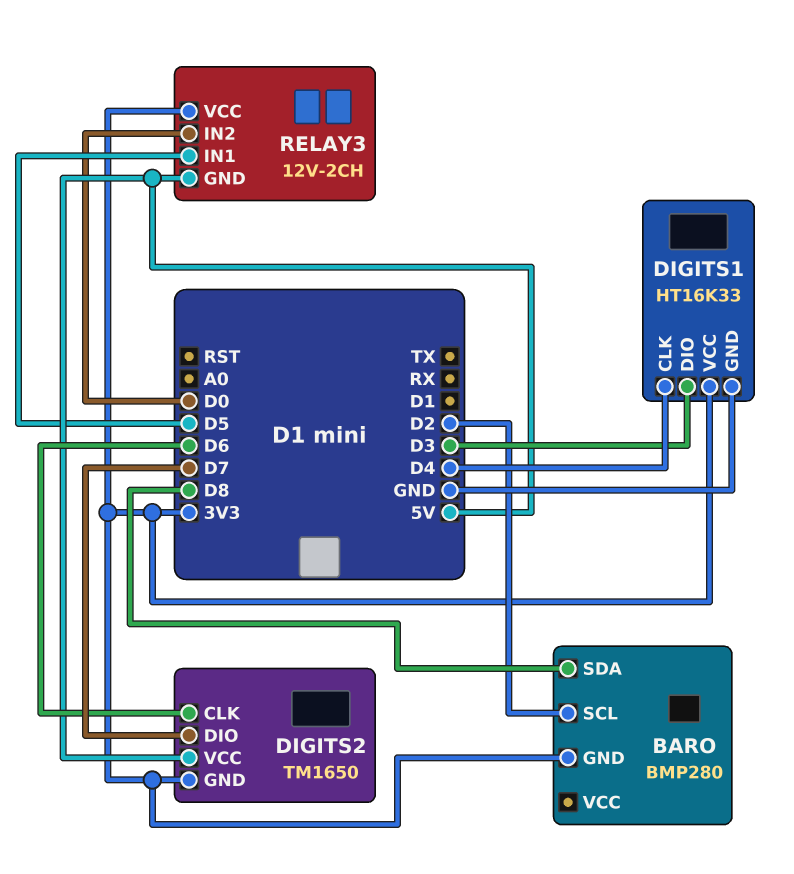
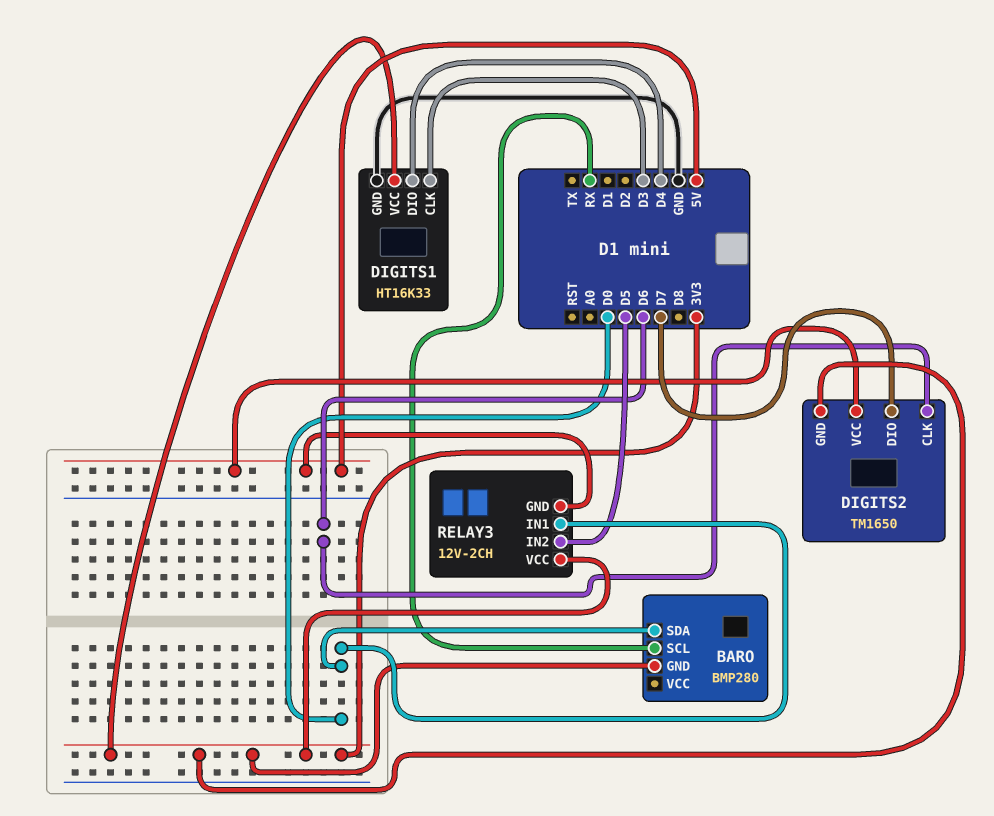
BARO pin SCL: D2 -> RX
BARO pin SDA: D8 -> D0
DIGITS1 pin CLK: D4 -> D3
DIGITS1 pin DIO: D3 -> D4
RELAY3 pin IN1: D5 -> D0
RELAY3 pin IN2: D0 -> D5

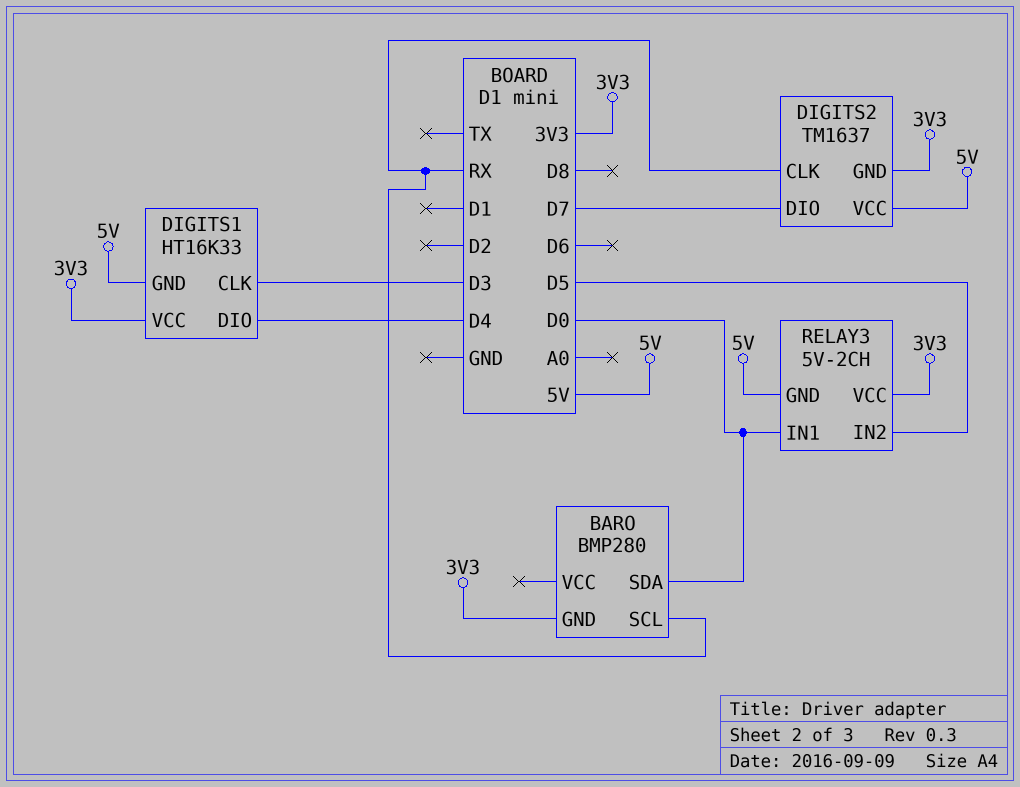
DIGITS1 pin GND: GND -> 5V
DIGITS2: TM1650 -> TM1637
DIGITS2 pin CLK: D6 -> RX
RELAY3: 12V-2CH -> 5V-2CH

